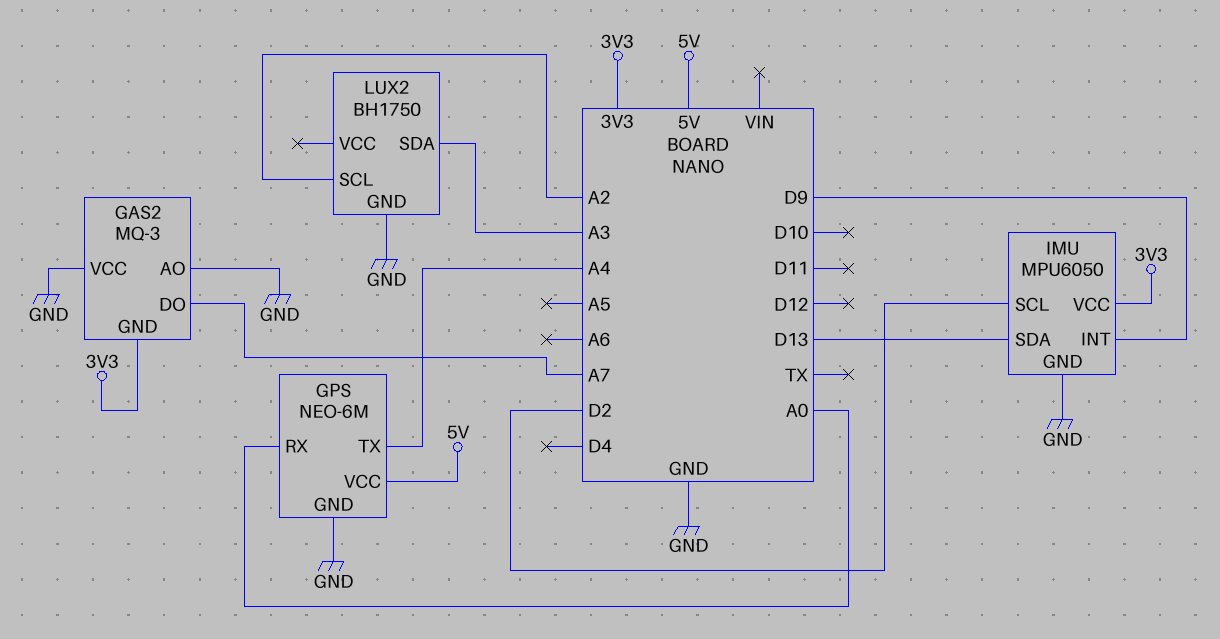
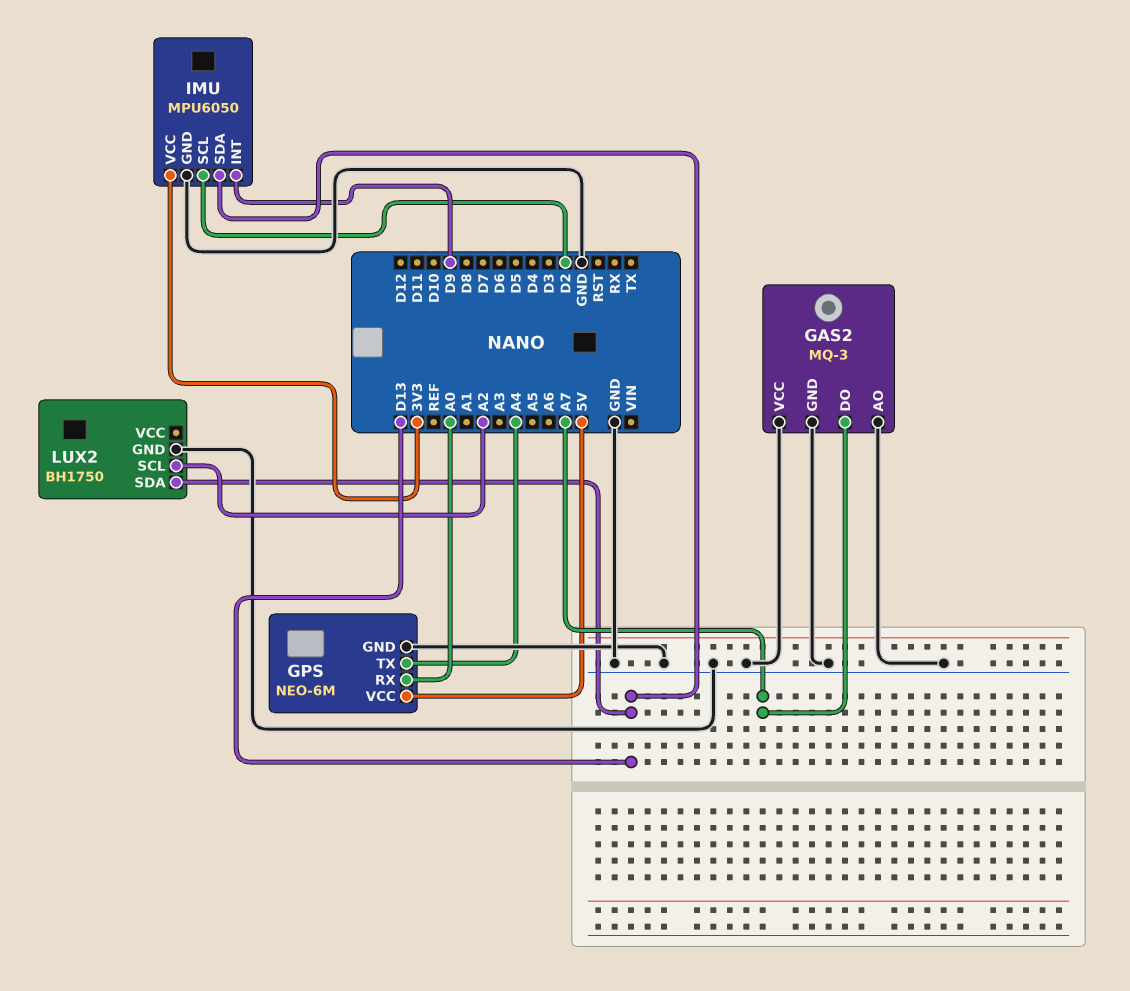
GAS2 pin GND: 3V3 -> GND
LUX2 pin SDA: A3 -> D13

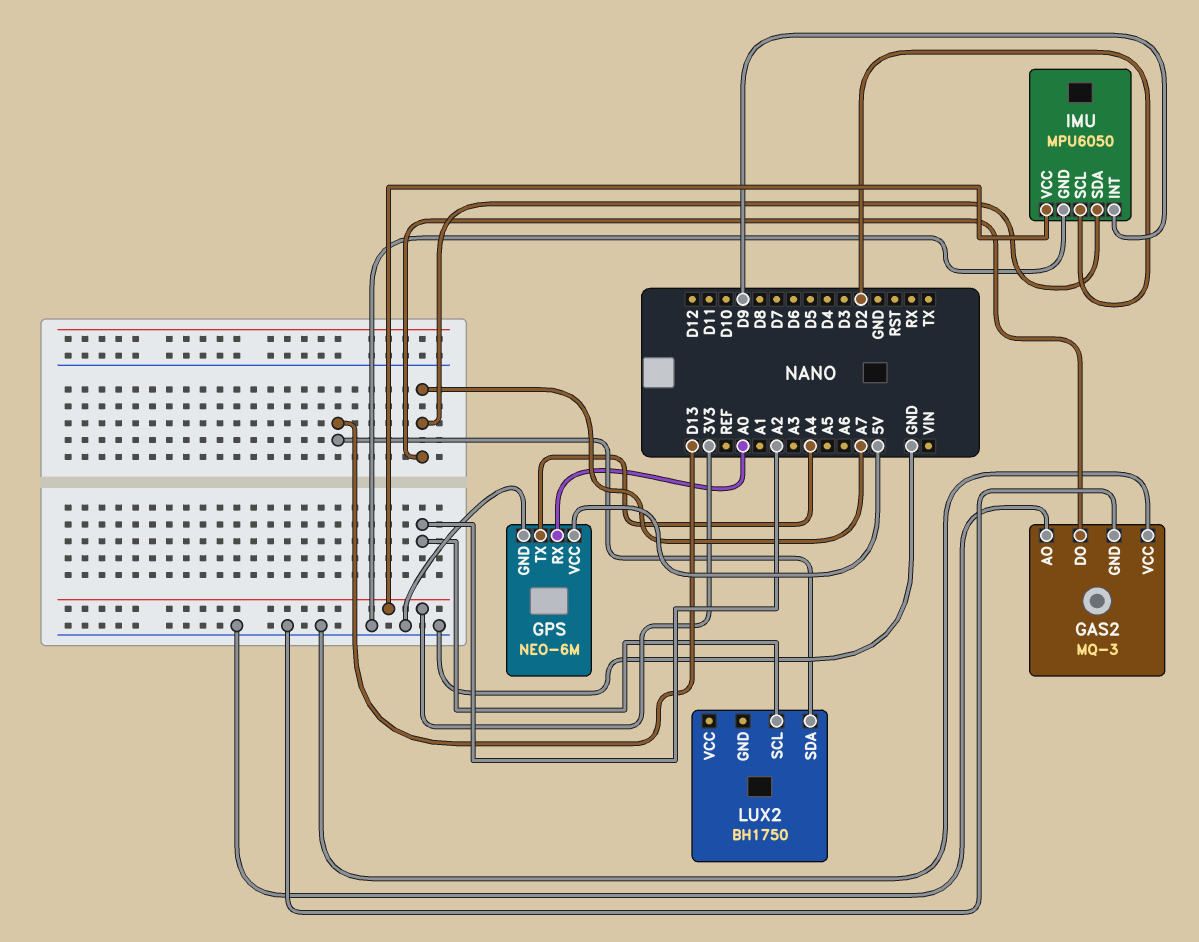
IMU pin SDA: D13 -> A7
LUX2 pin GND: GND -> none

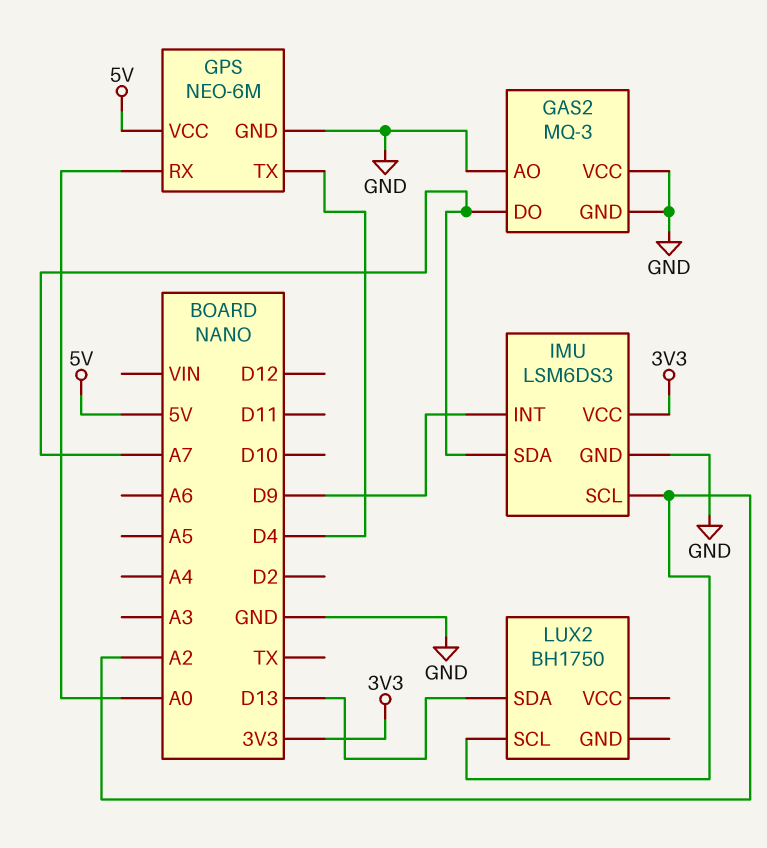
GPS pin TX: A4 -> D4
IMU: MPU6050 -> LSM6DS3
IMU pin SCL: D2 -> A2

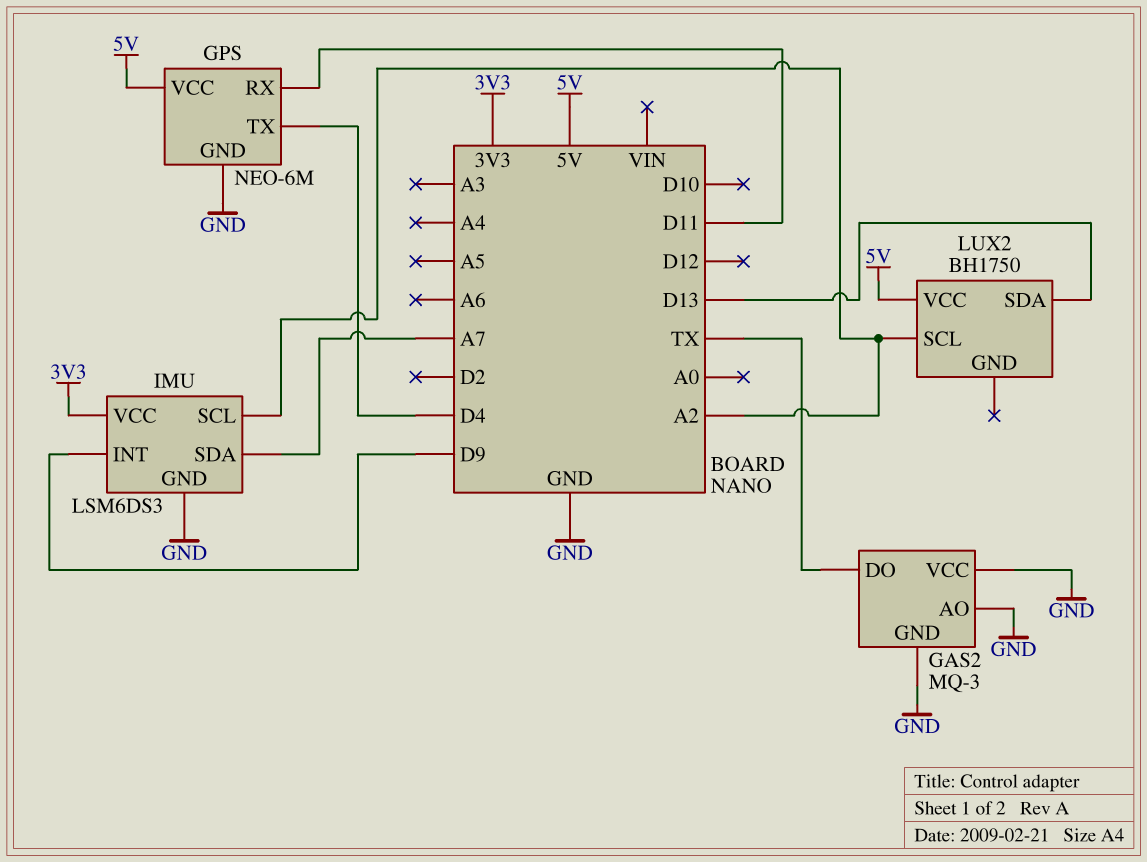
GAS2 pin DO: A7 -> TX
GPS pin RX: A0 -> D11
LUX2 pin VCC: none -> 5V

